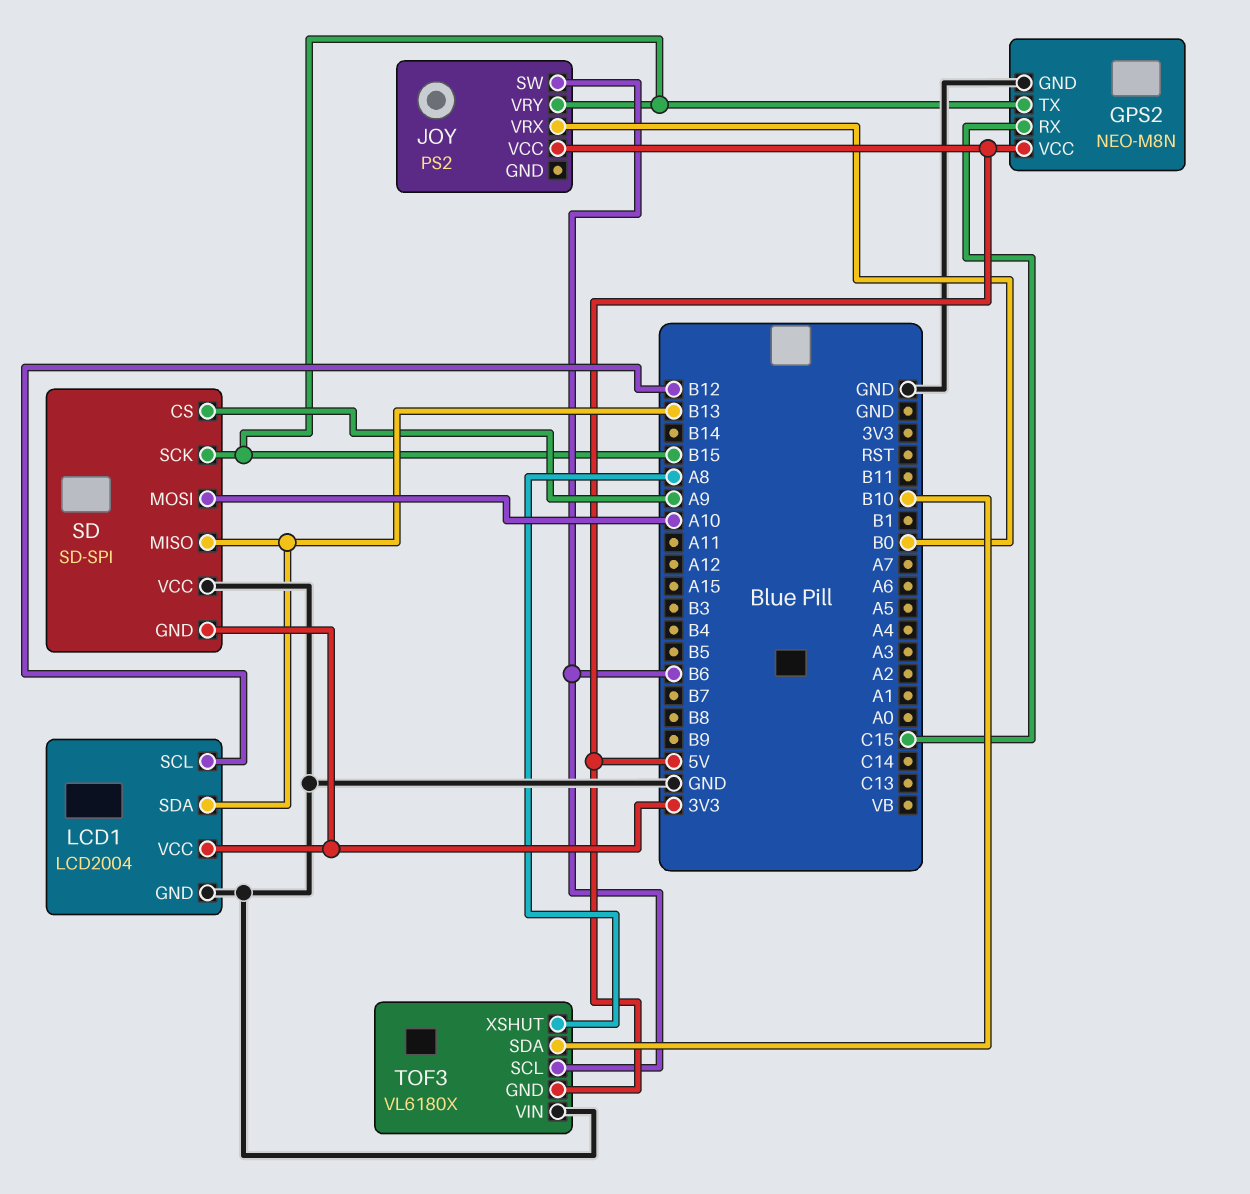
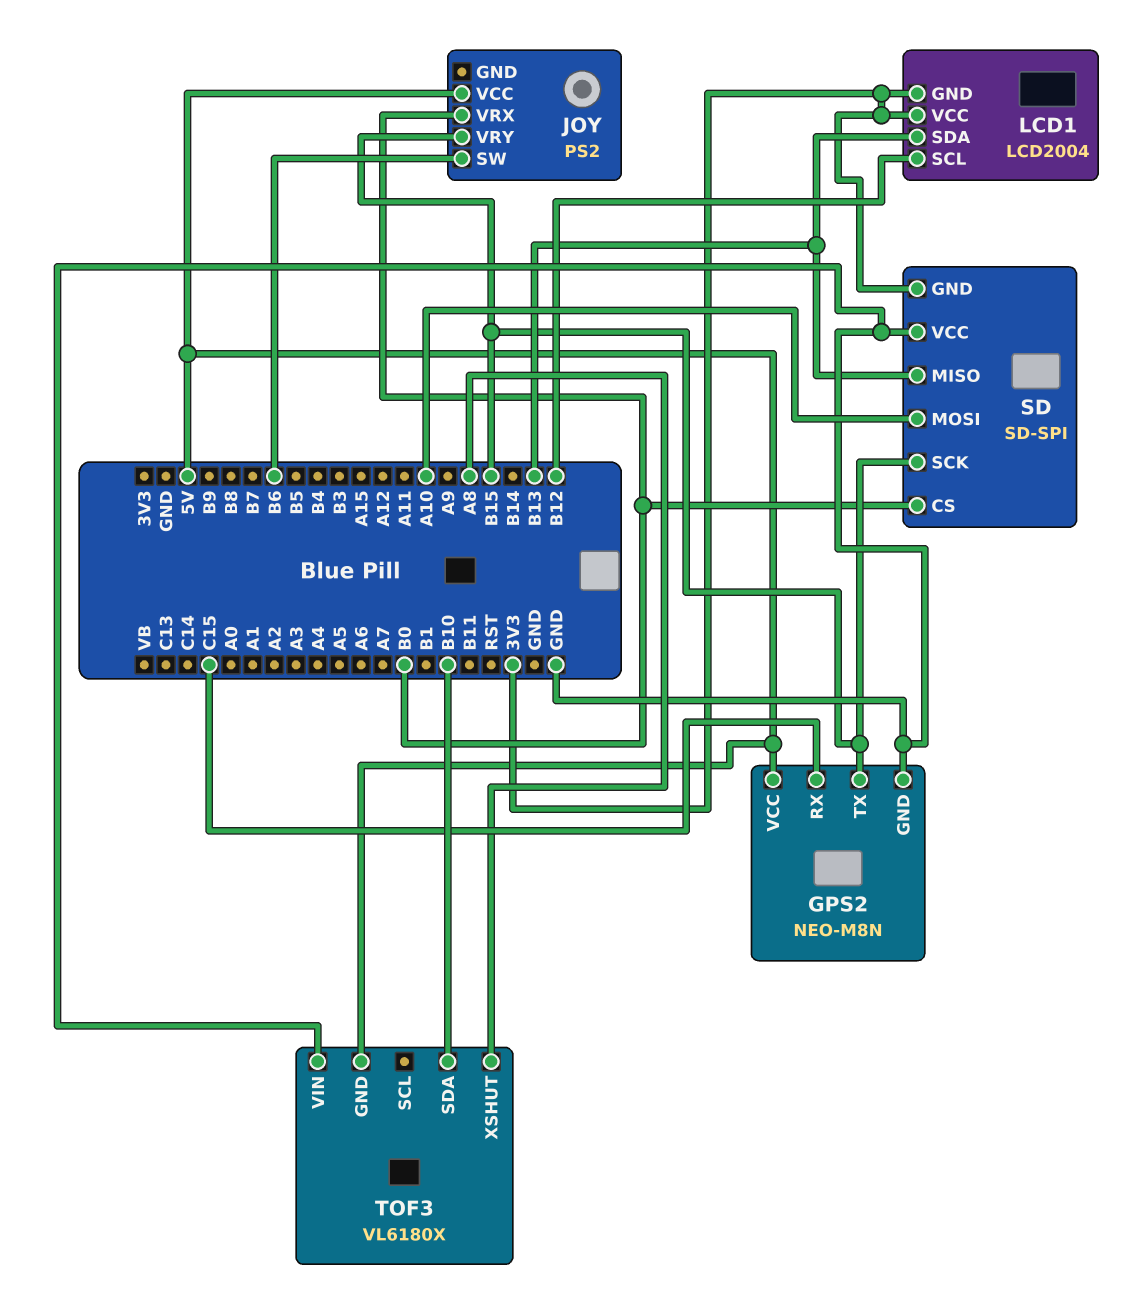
LCD1 pin GND: GND -> 3V3
SD pin CS: A9 -> B0
TOF3 pin SCL: B6 -> none

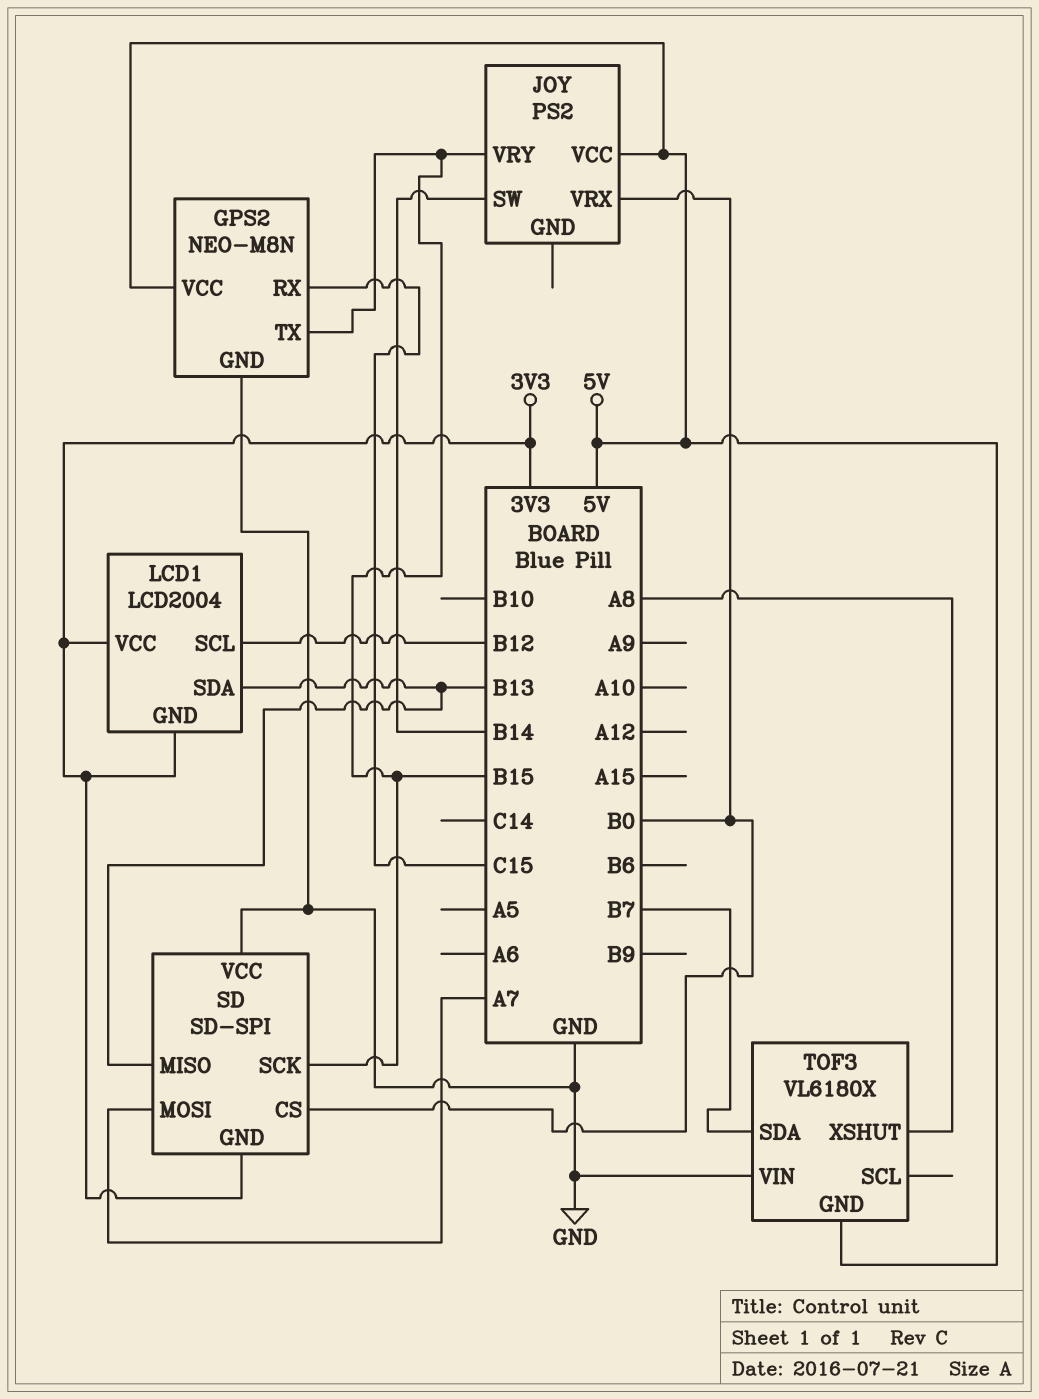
JOY pin SW: B6 -> B14
SD pin MOSI: A10 -> A7
TOF3 pin SDA: B10 -> B7

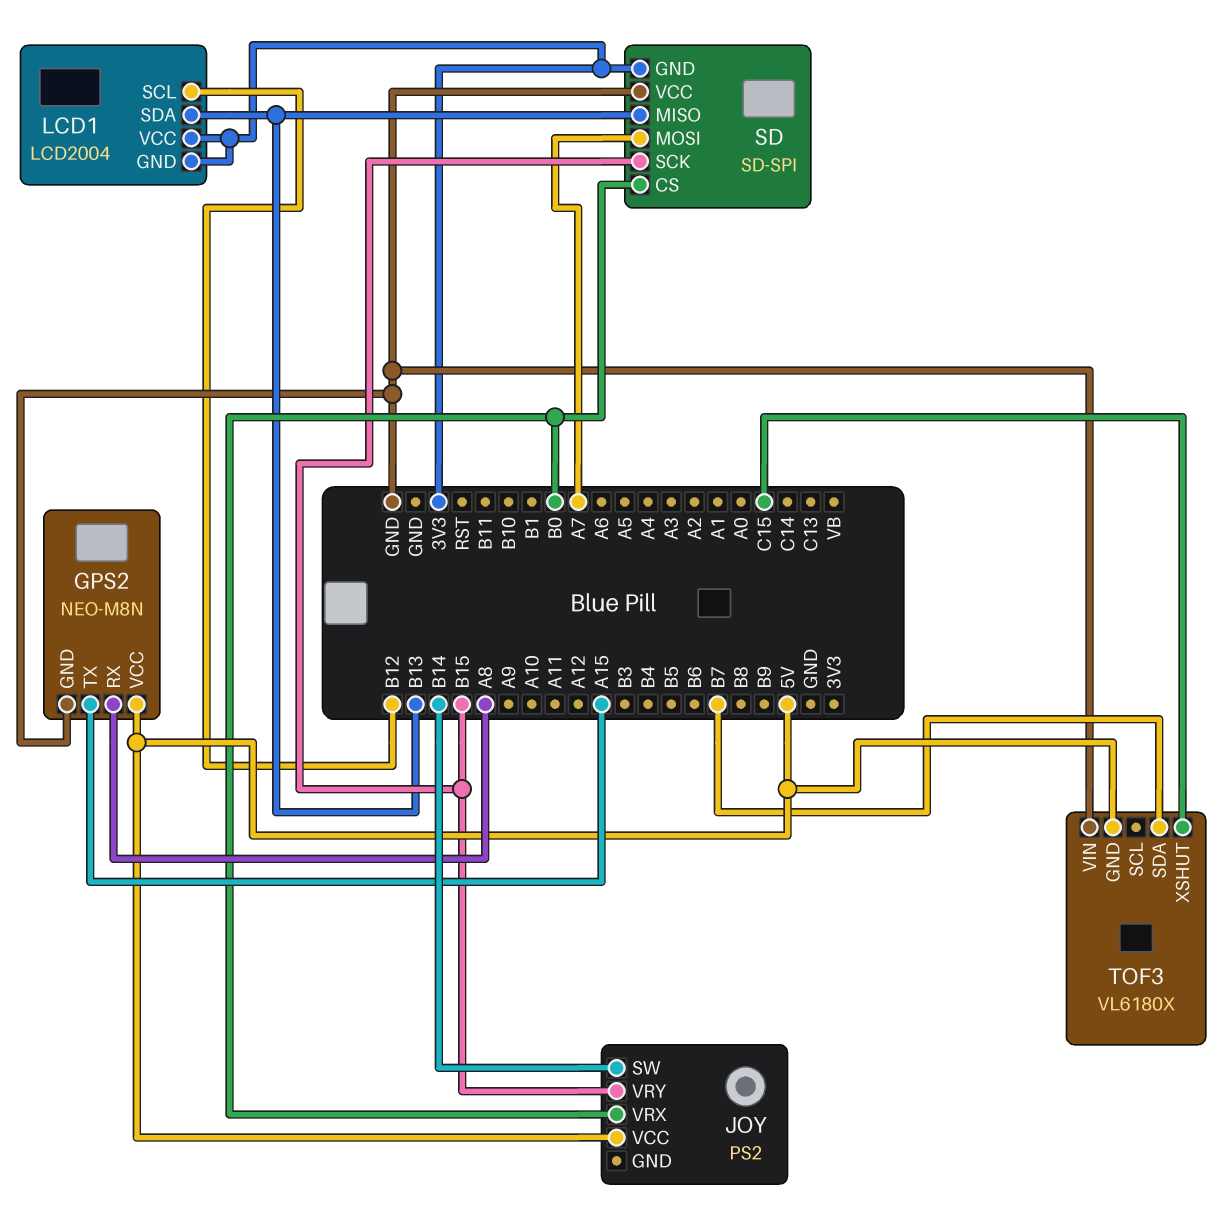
GPS2 pin RX: C15 -> A8
GPS2 pin TX: B15 -> A15
TOF3 pin XSHUT: A8 -> C15

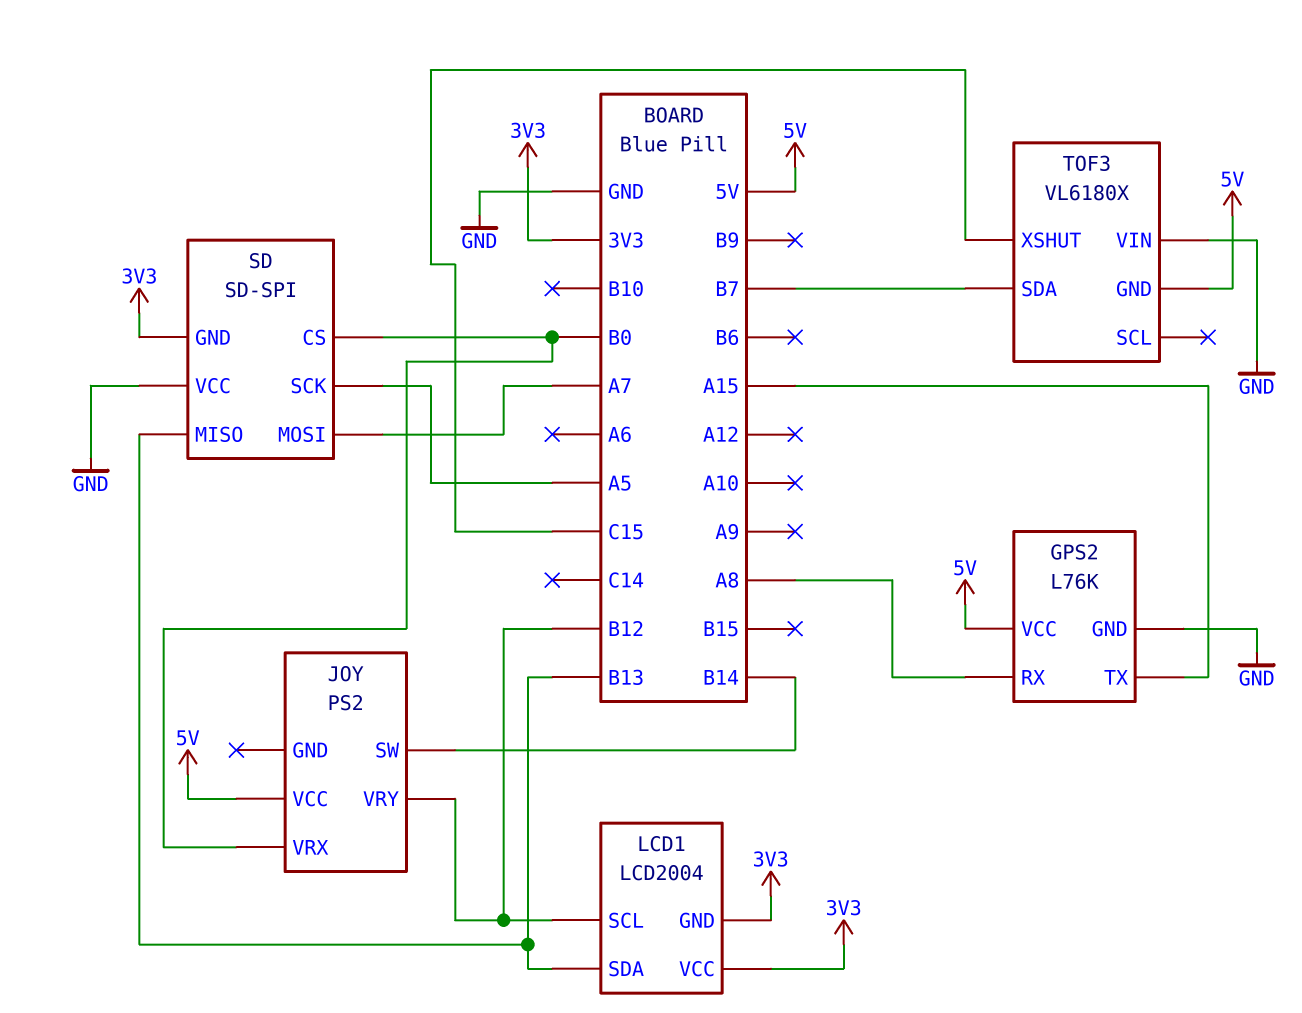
GPS2: NEO-M8N -> L76K
JOY pin VRY: B15 -> B12
SD pin SCK: B15 -> A5

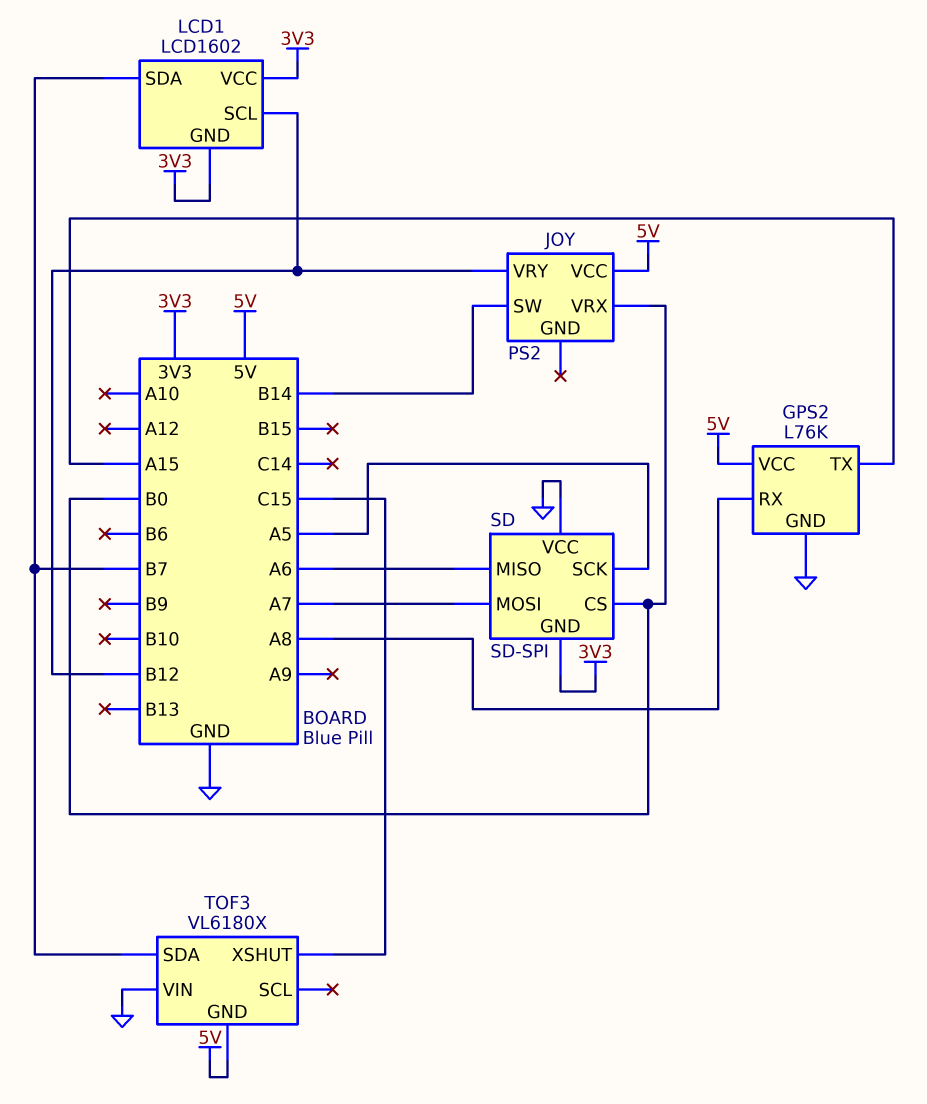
LCD1: LCD2004 -> LCD1602
LCD1 pin SDA: B13 -> B7
SD pin MISO: B13 -> A6

